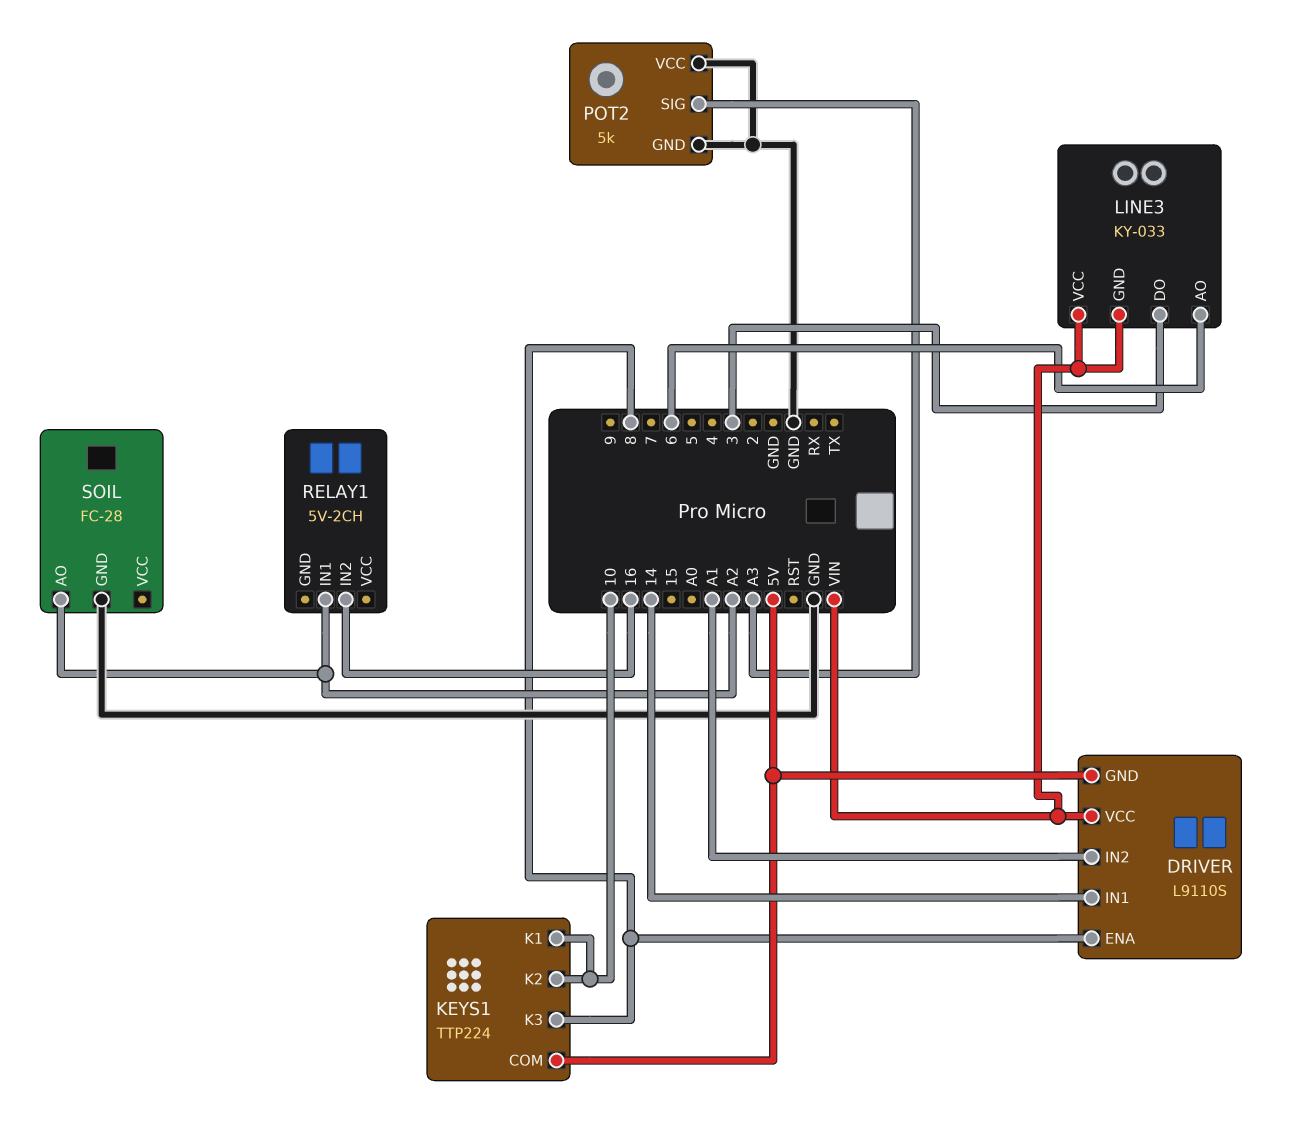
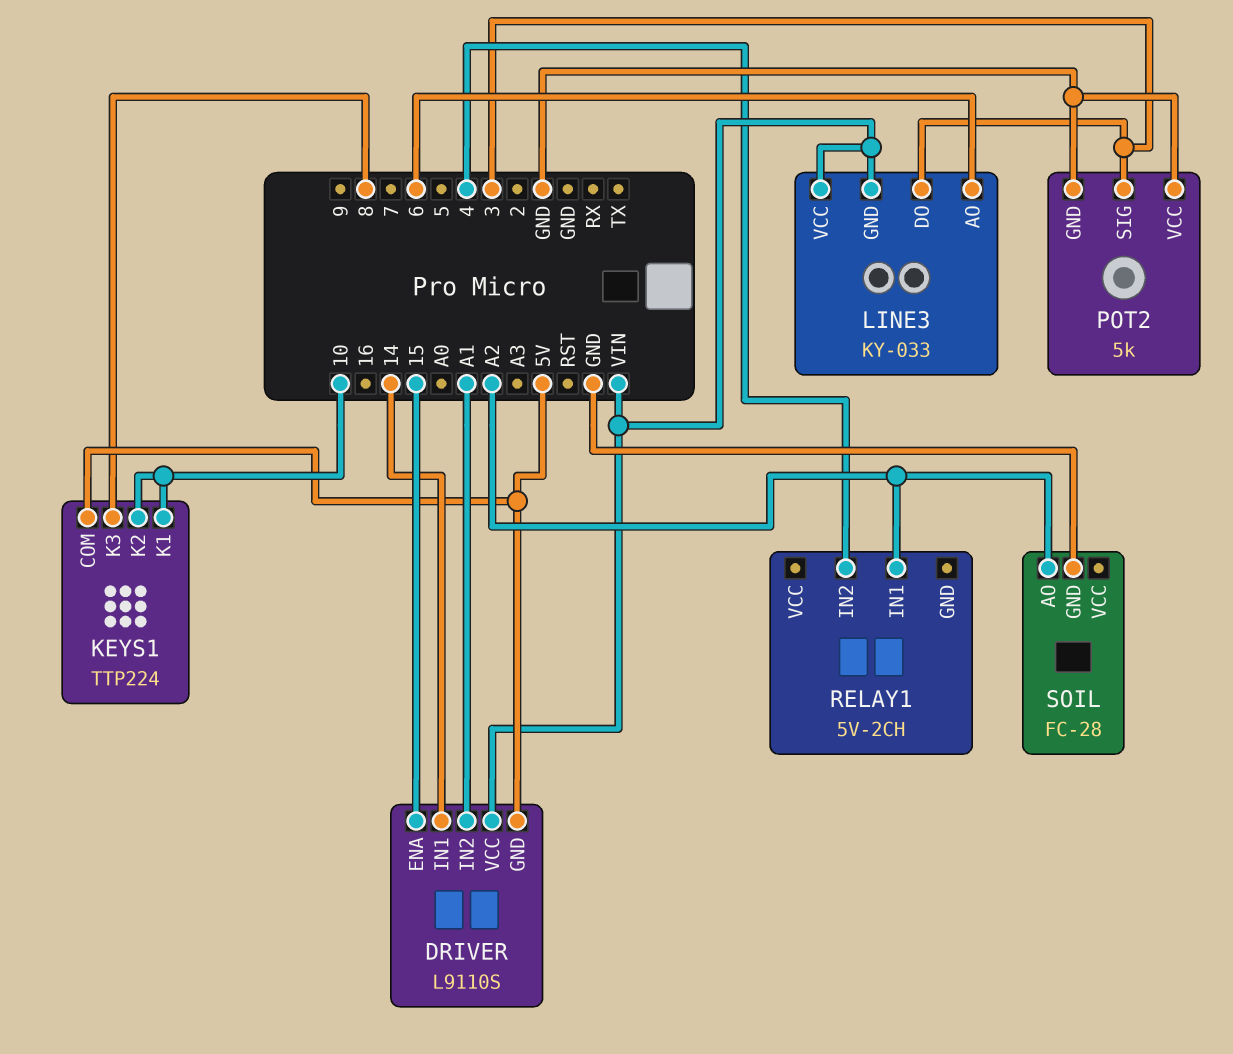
DRIVER pin ENA: 8 -> 15
POT2 pin SIG: A3 -> 3
RELAY1 pin IN2: 16 -> 4

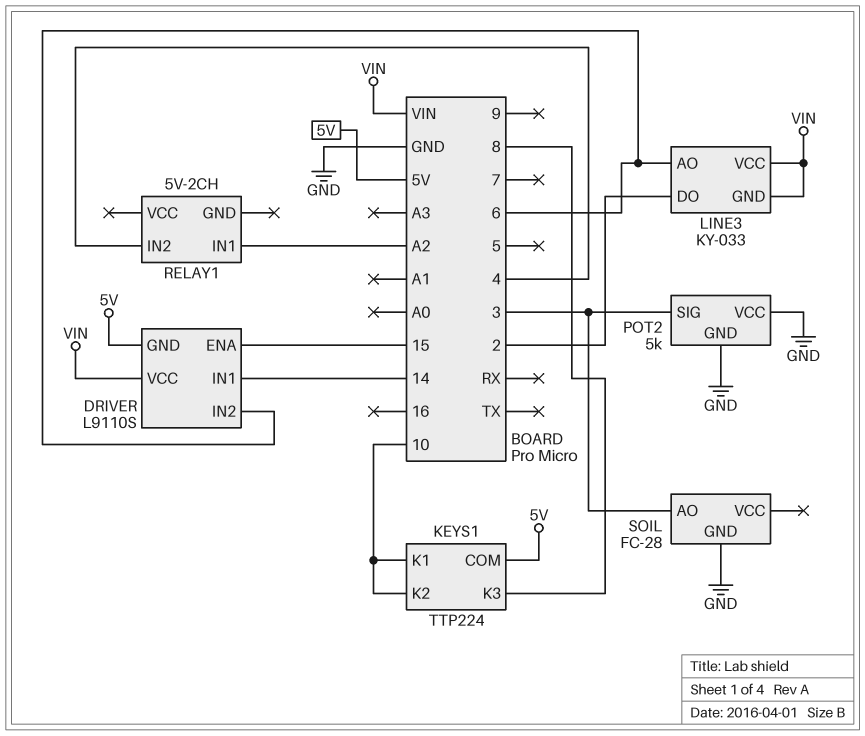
DRIVER pin IN2: A1 -> 6
LINE3 pin DO: 3 -> 2
SOIL pin AO: A2 -> 3

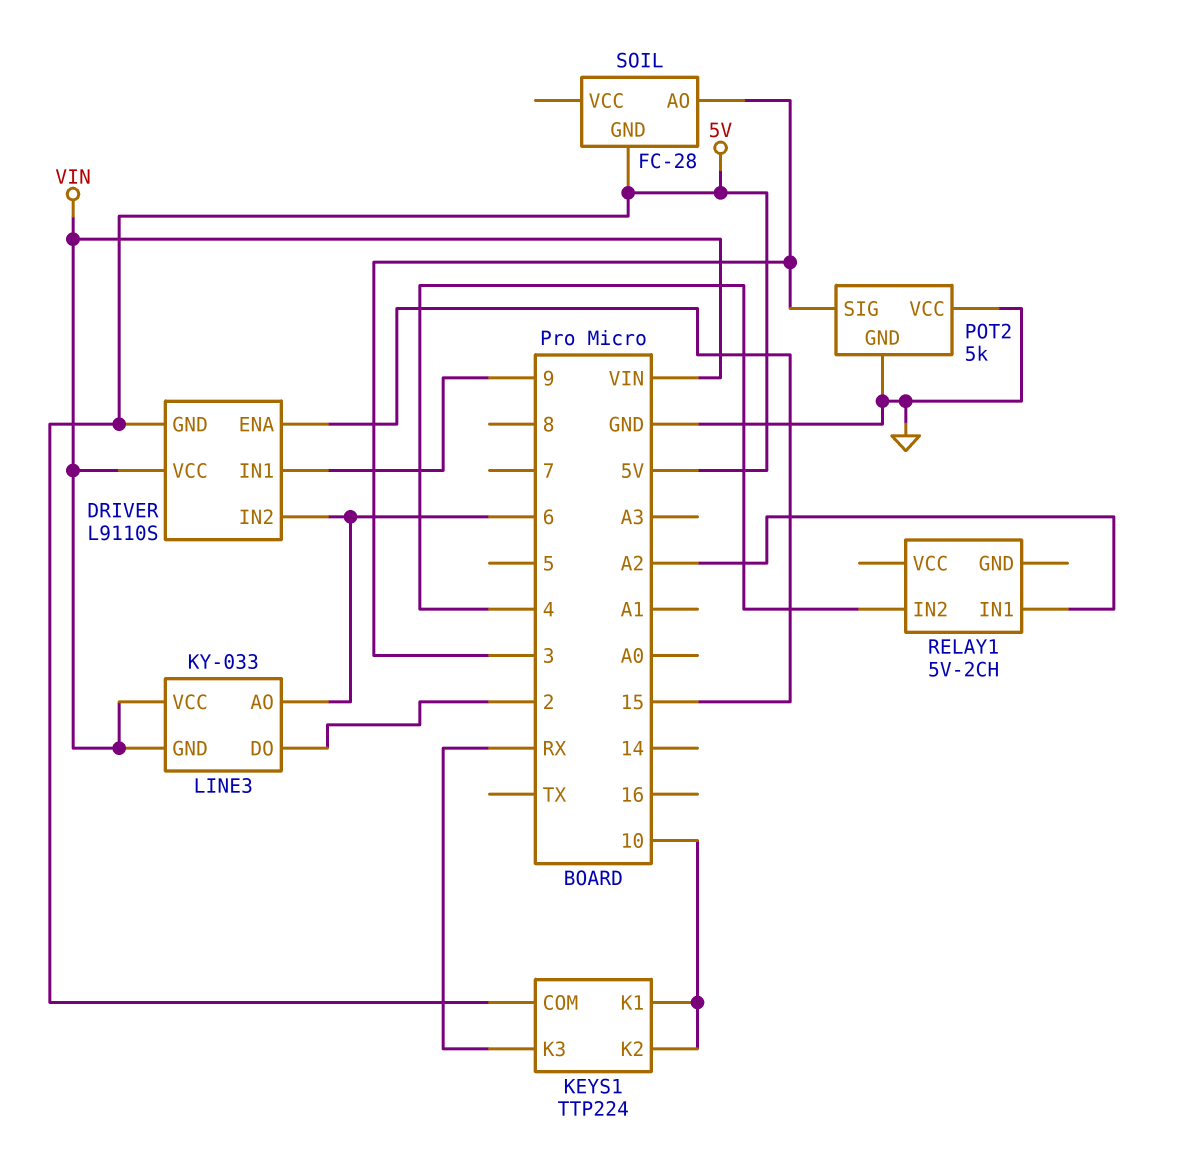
DRIVER pin IN1: 14 -> 9
KEYS1 pin K3: 8 -> RX
SOIL pin GND: GND -> 5V

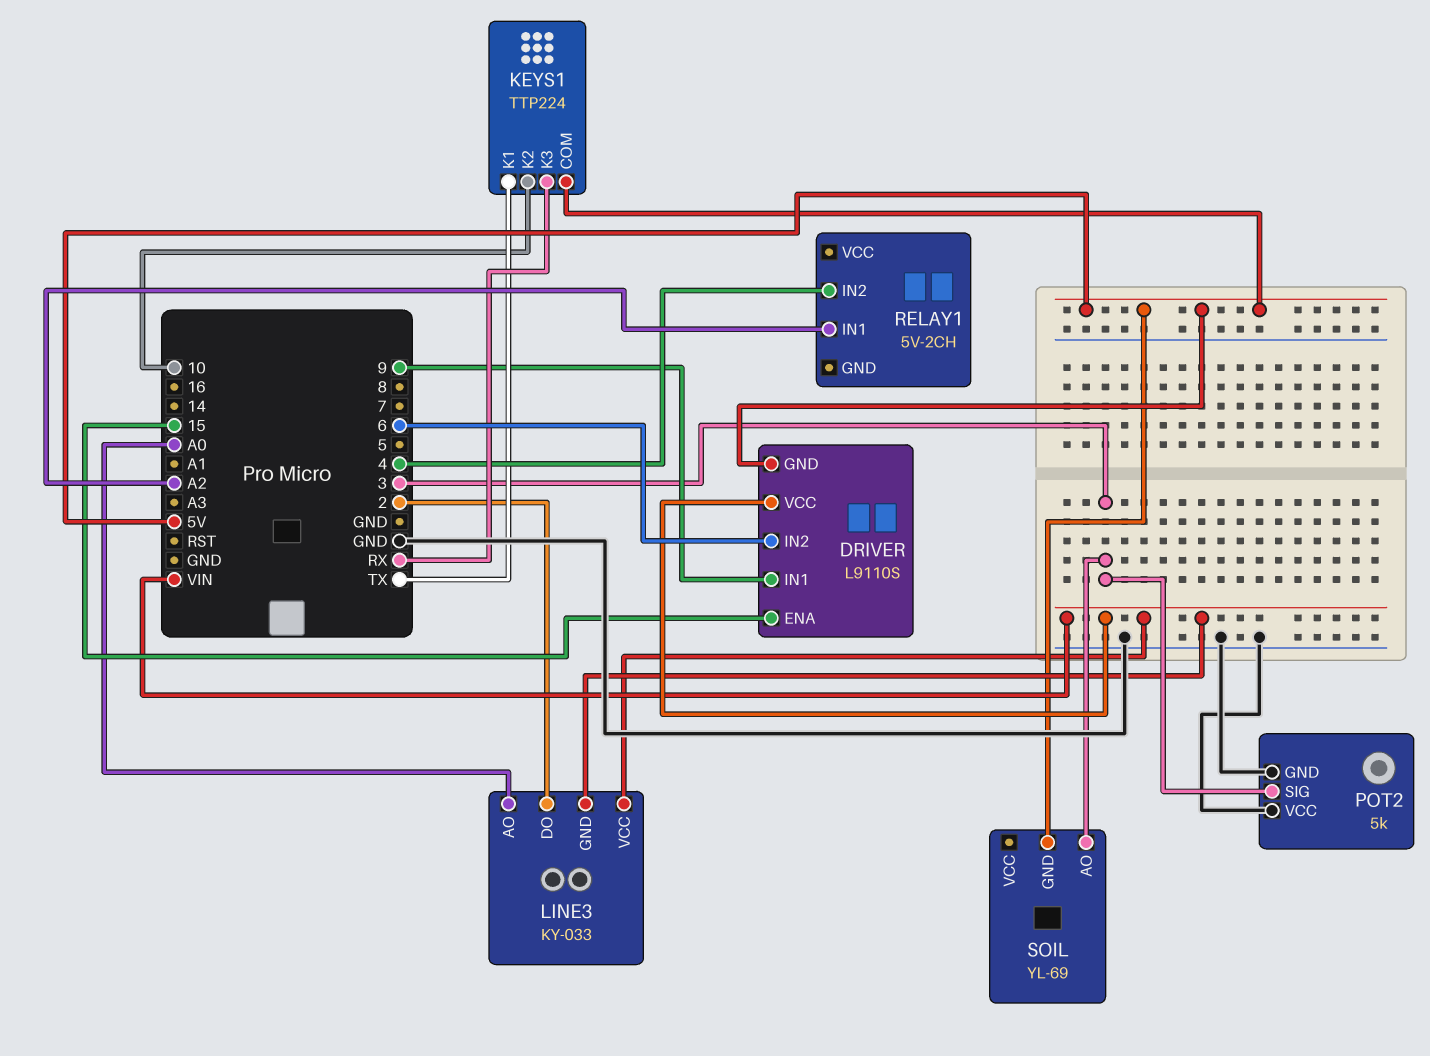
KEYS1 pin K1: 10 -> TX
LINE3 pin AO: 6 -> A0
SOIL: FC-28 -> YL-69

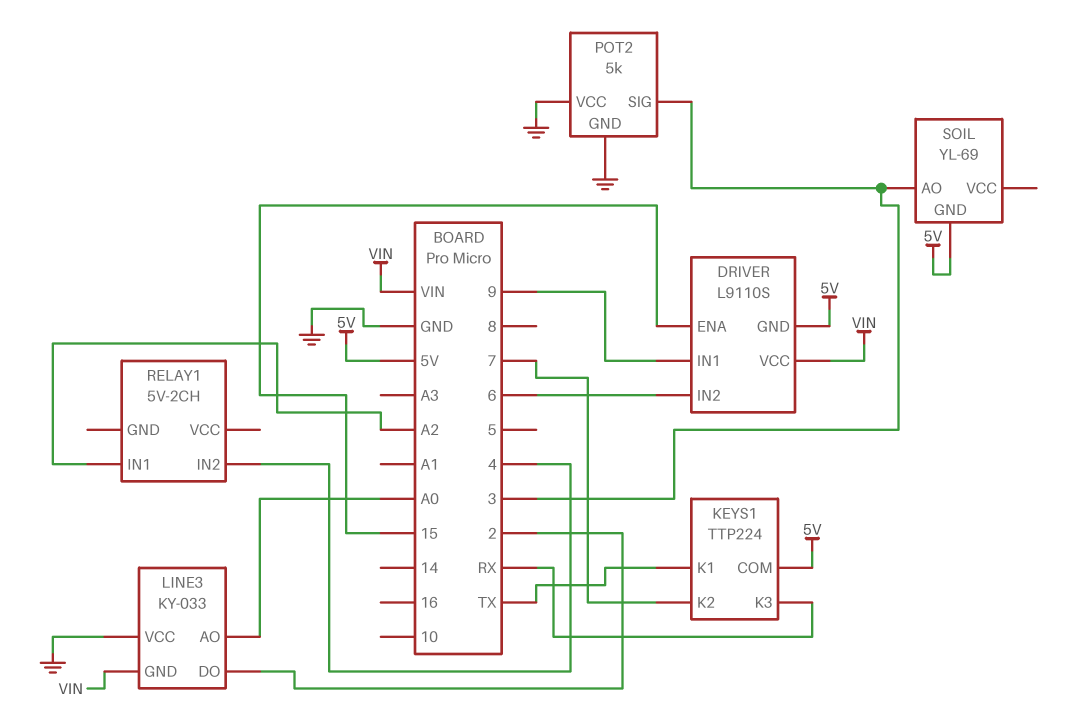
KEYS1 pin K2: 10 -> 7
LINE3 pin VCC: VIN -> GND

